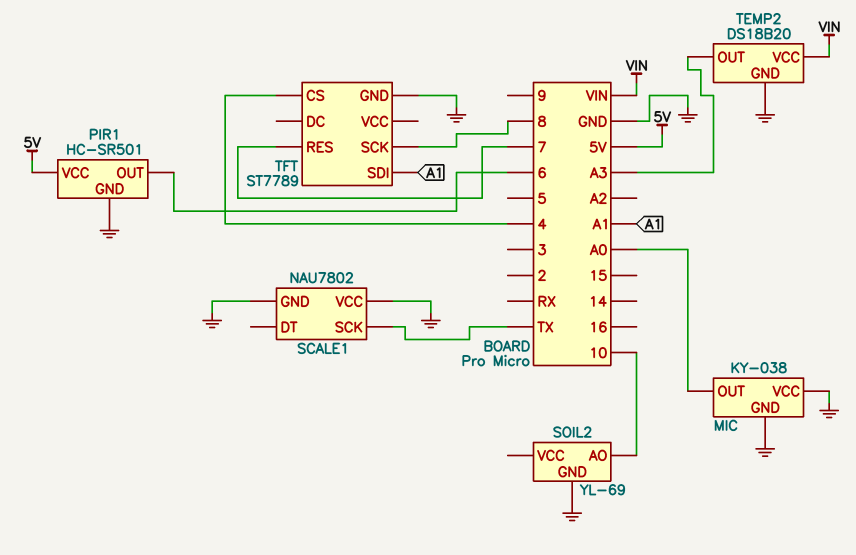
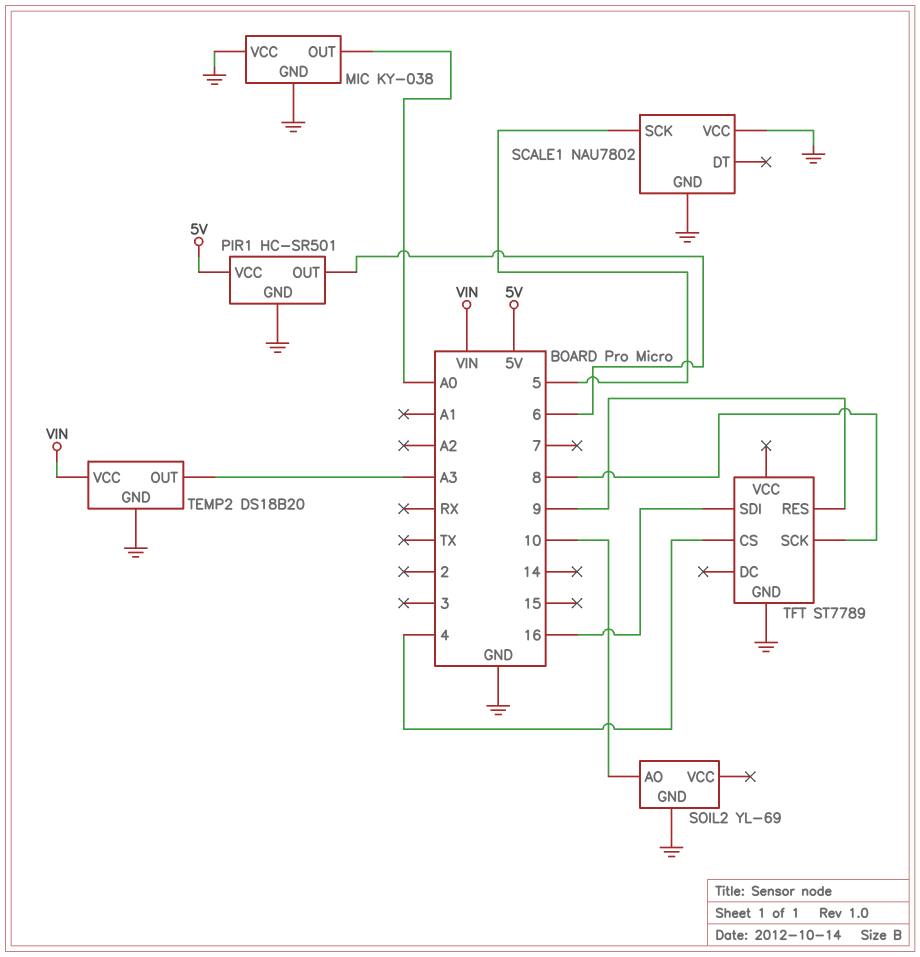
SCALE1 pin SCK: TX -> 5
TFT pin RES: 7 -> 9
TFT pin SDI: A1 -> 16

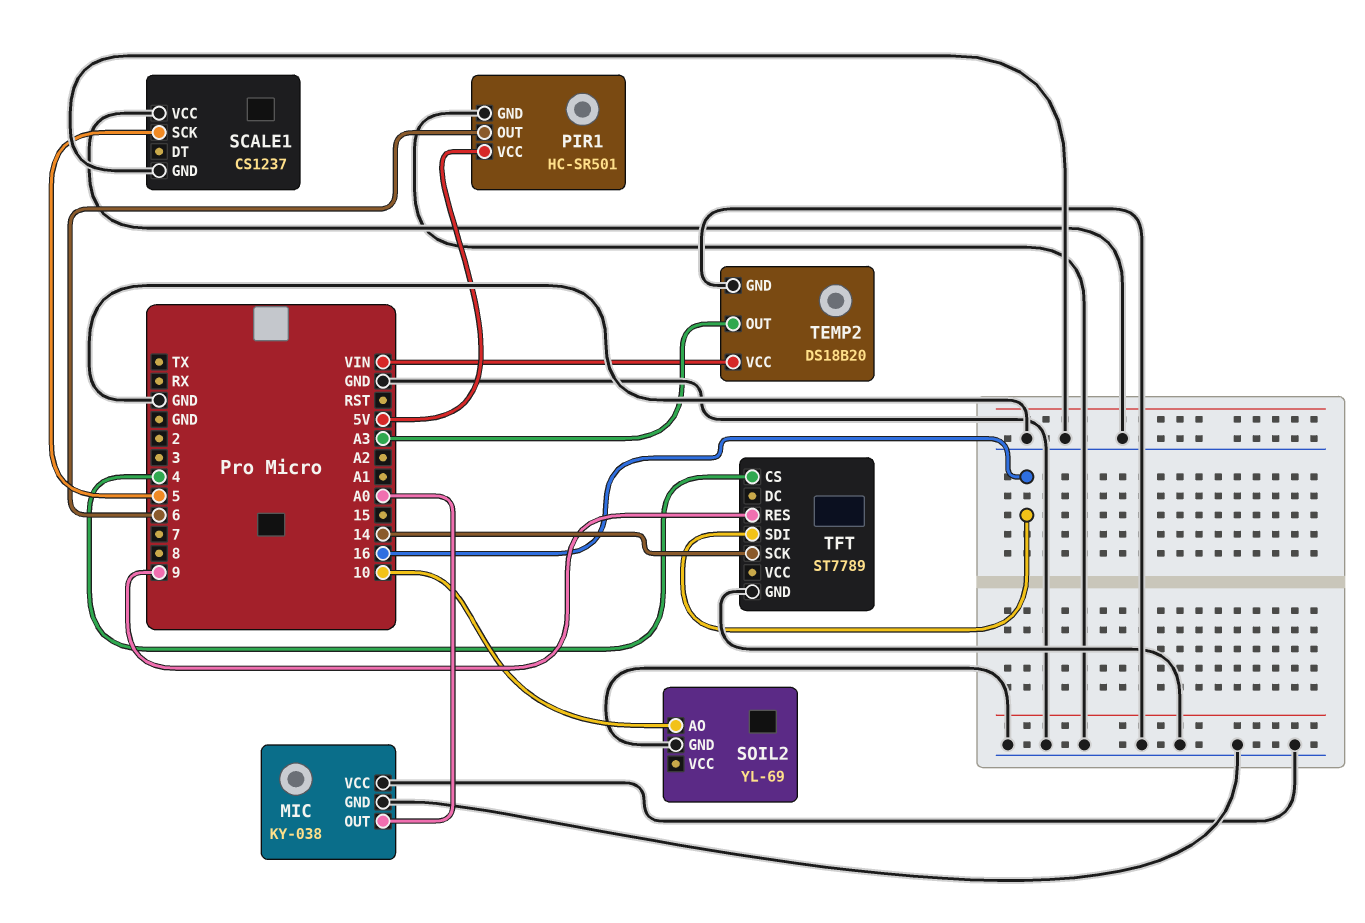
SCALE1: NAU7802 -> CS1237
TFT pin SCK: 8 -> 14

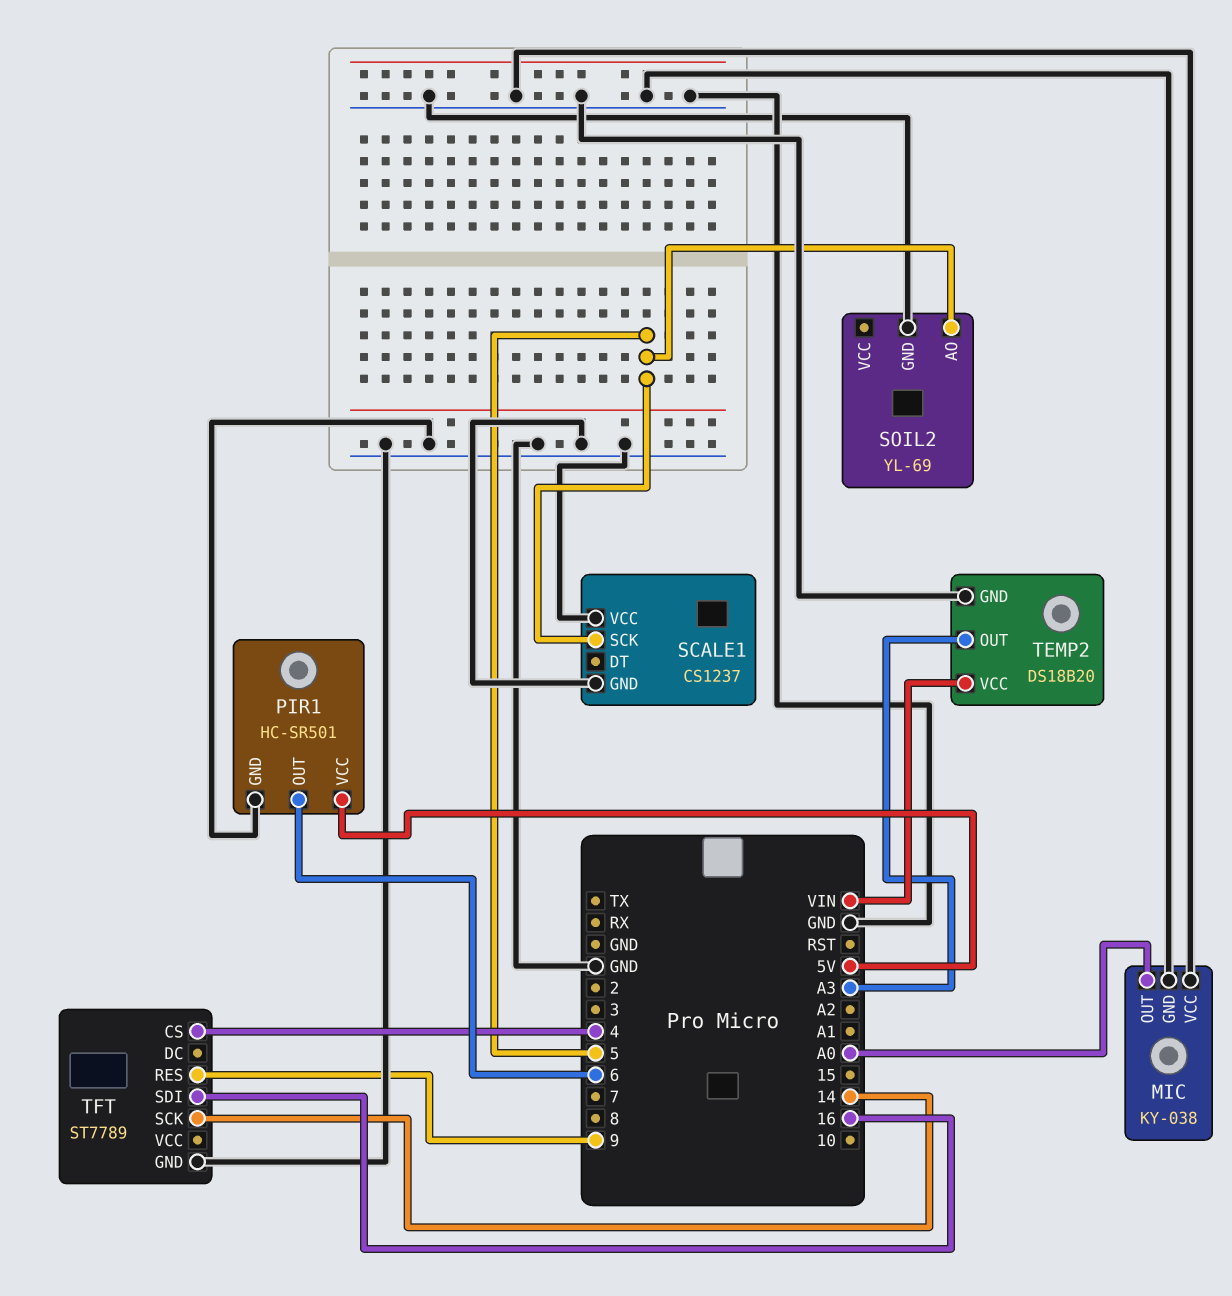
SOIL2 pin AO: 10 -> 5

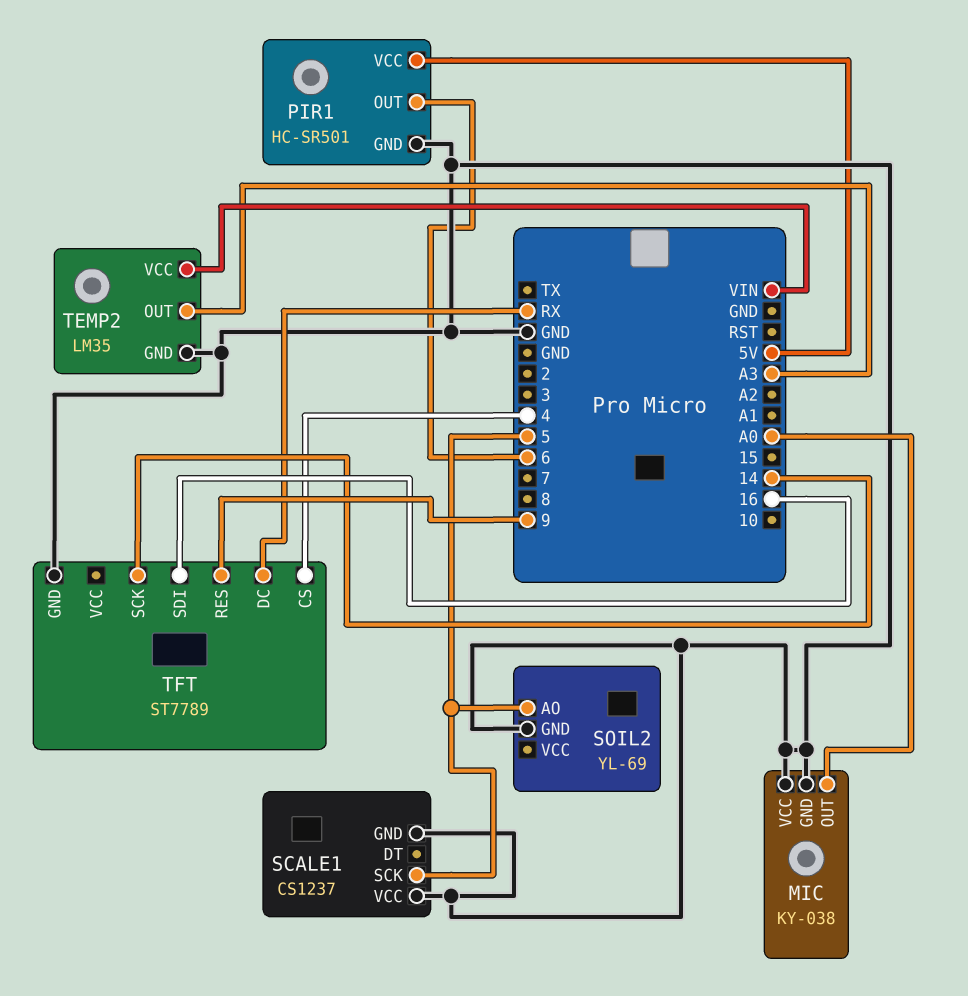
TEMP2: DS18B20 -> LM35
TFT pin DC: none -> RX

